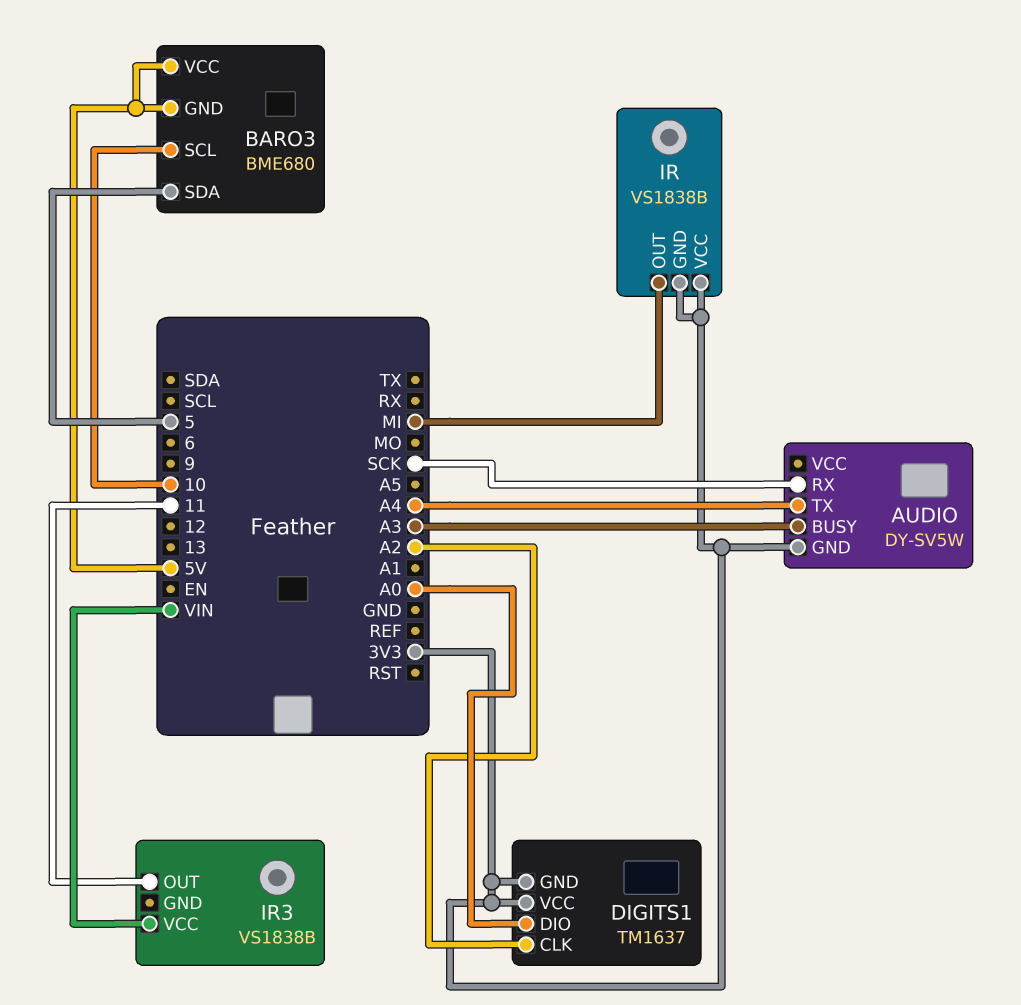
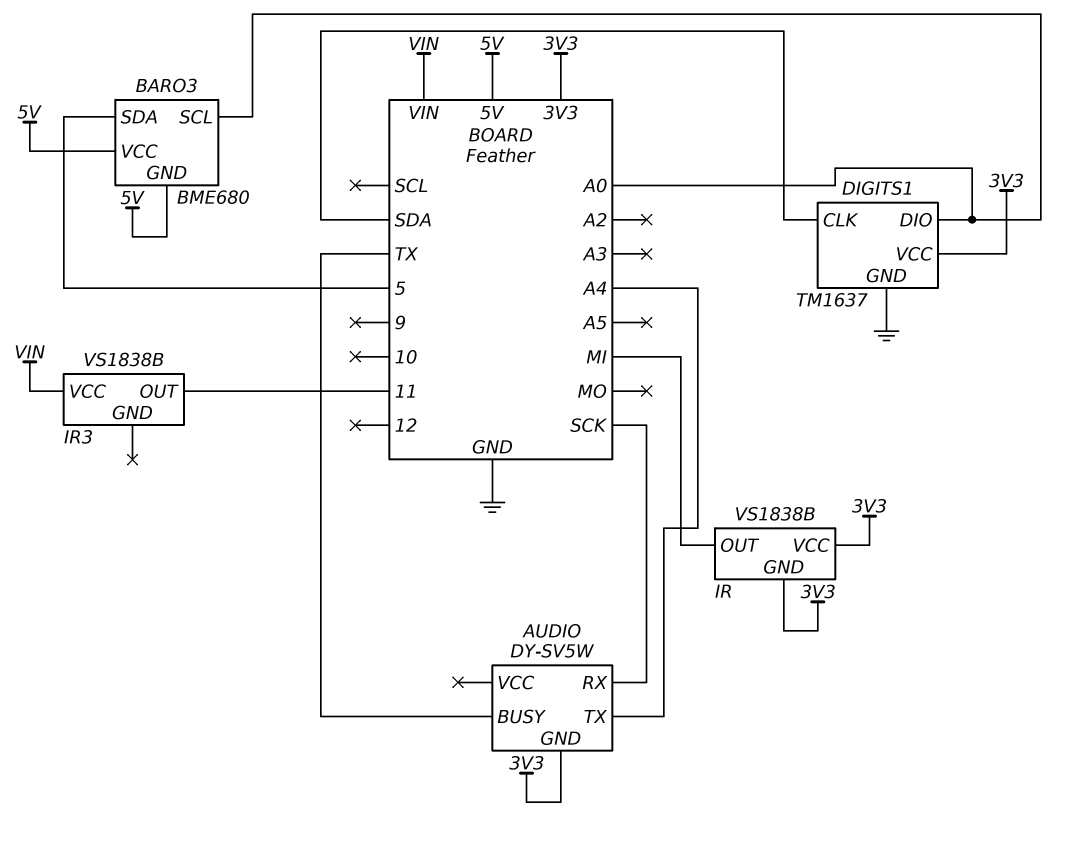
AUDIO pin BUSY: A3 -> TX
BARO3 pin SCL: 10 -> A0
DIGITS1 pin CLK: A2 -> SDA
DIGITS1 pin GND: 3V3 -> GND

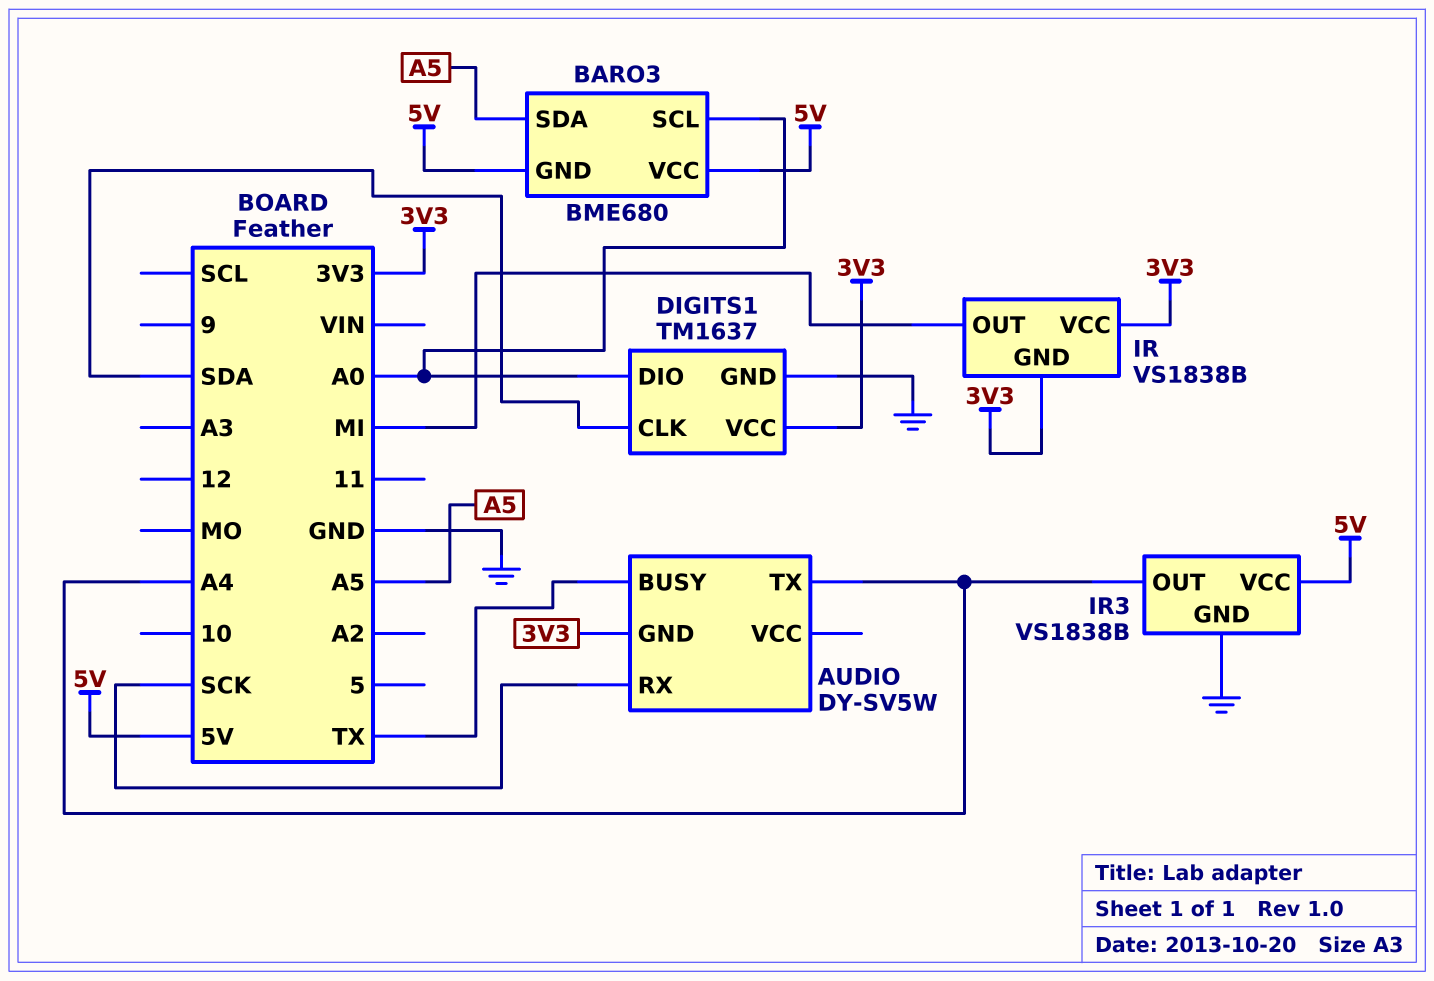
BARO3 pin SDA: 5 -> A5
IR3 pin GND: none -> GND
IR3 pin OUT: 11 -> A4
IR3 pin VCC: VIN -> 5V

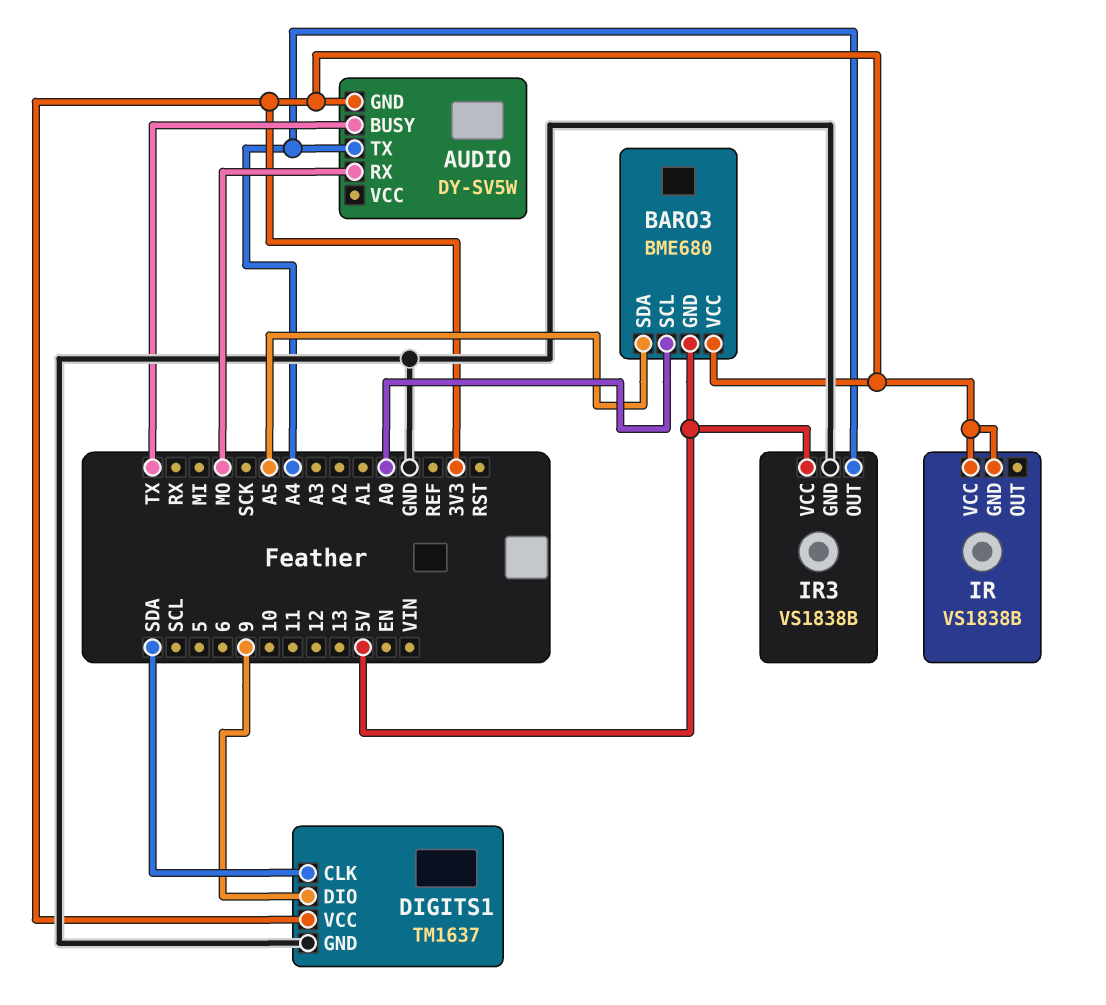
AUDIO pin RX: SCK -> MO
BARO3 pin VCC: 5V -> 3V3
DIGITS1 pin DIO: A0 -> 9
IR pin OUT: MI -> none

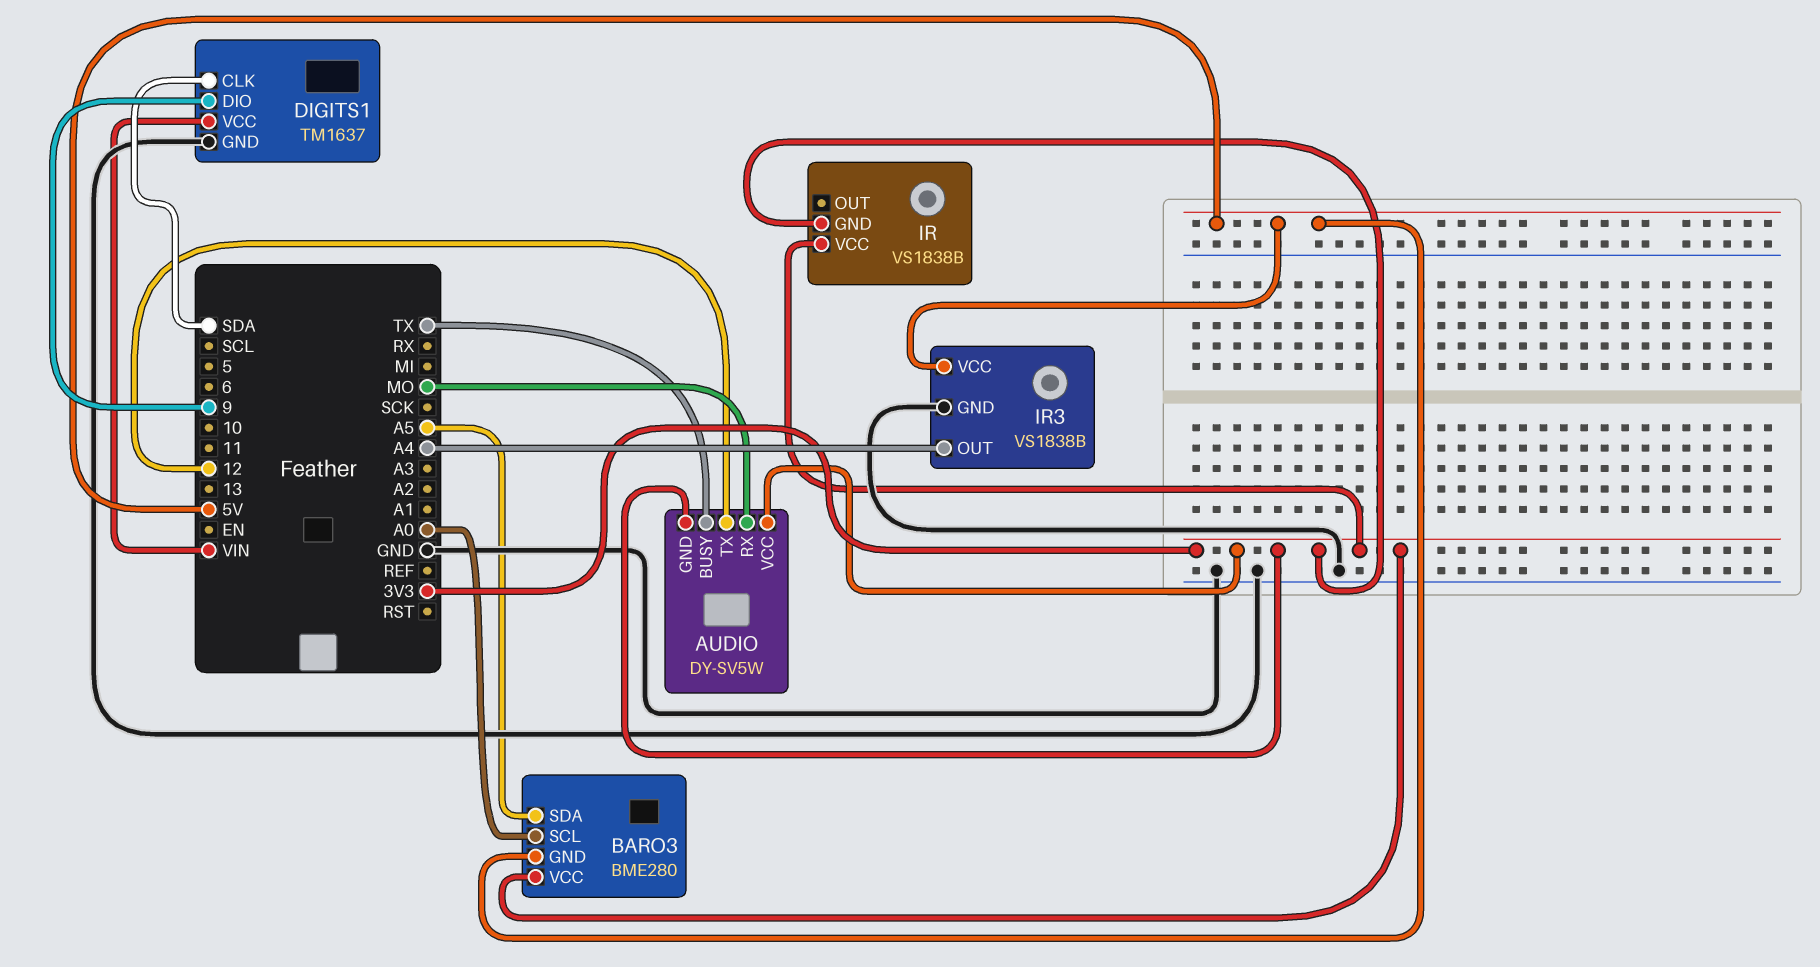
AUDIO pin TX: A4 -> 12
AUDIO pin VCC: none -> 3V3
BARO3: BME680 -> BME280
DIGITS1 pin VCC: 3V3 -> VIN

